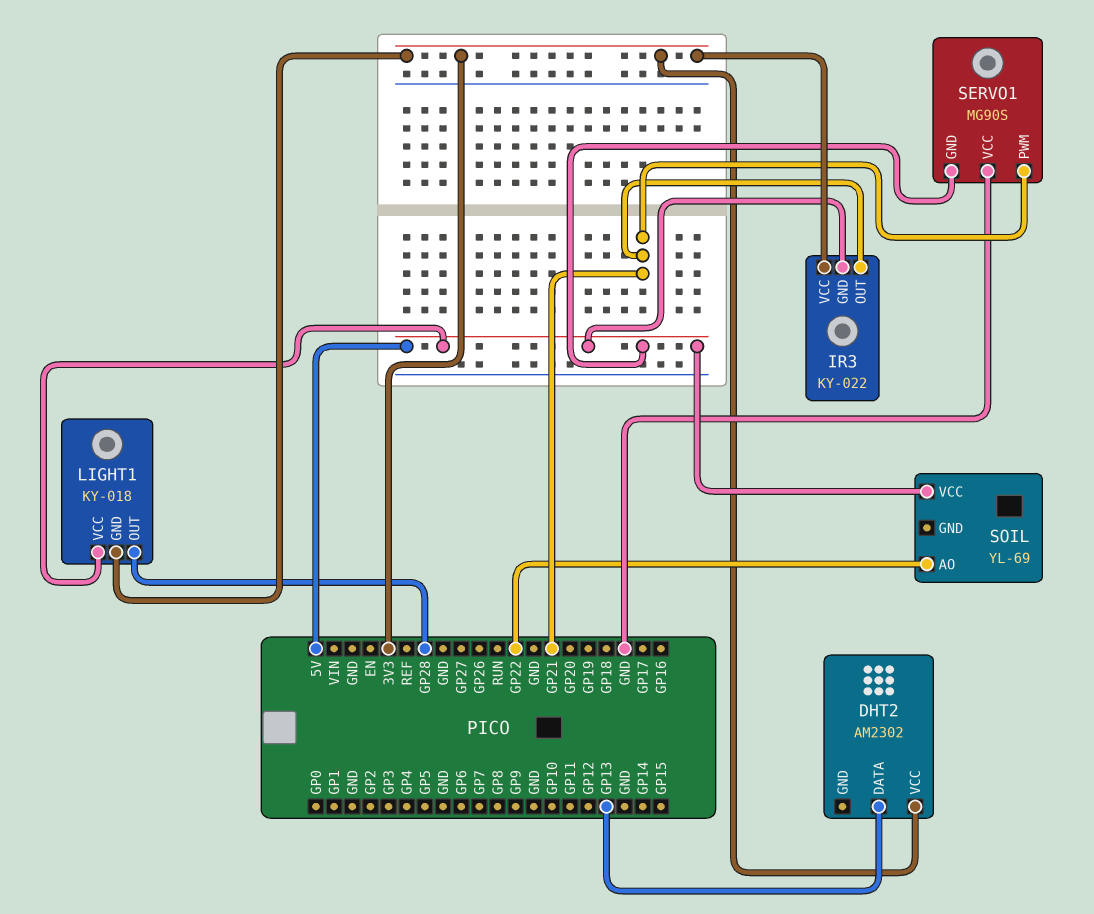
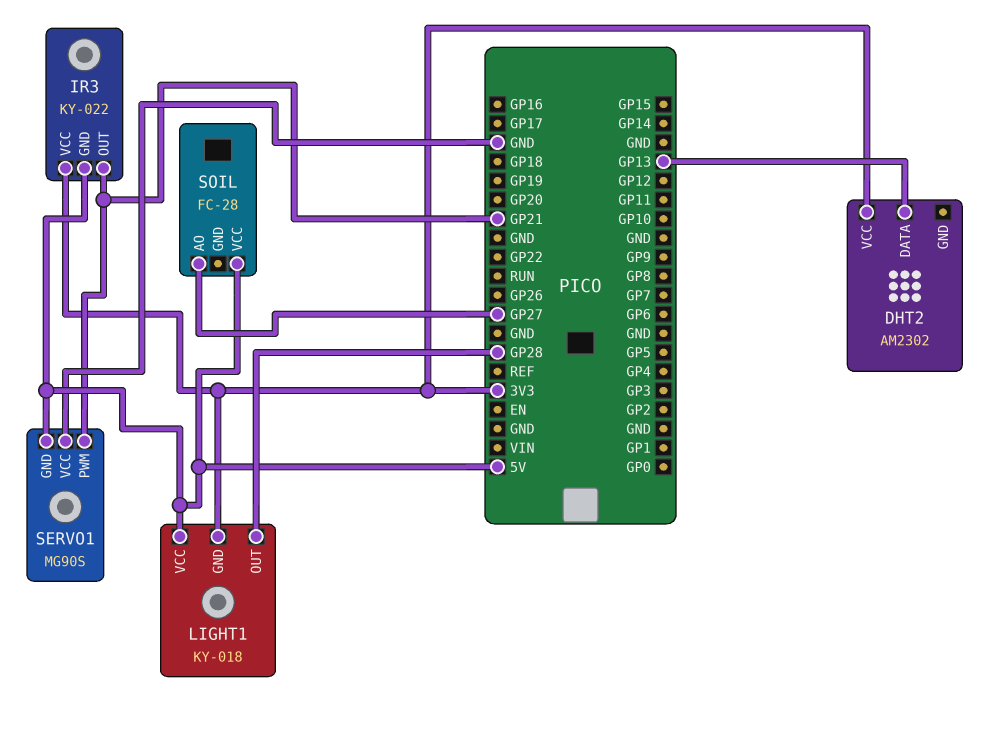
SOIL: YL-69 -> FC-28
SOIL pin AO: GP22 -> GP27

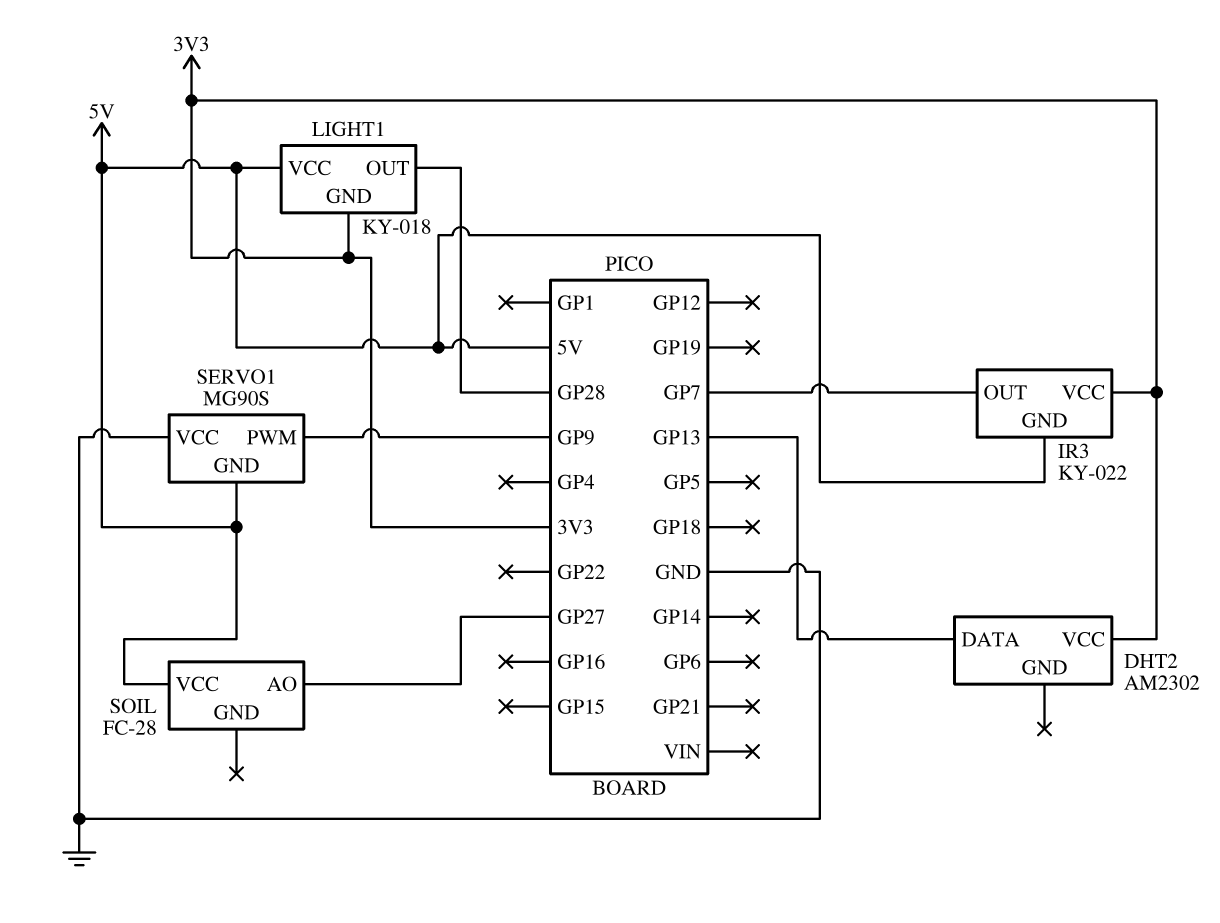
IR3 pin OUT: GP21 -> GP7
SERVO1 pin PWM: GP21 -> GP9

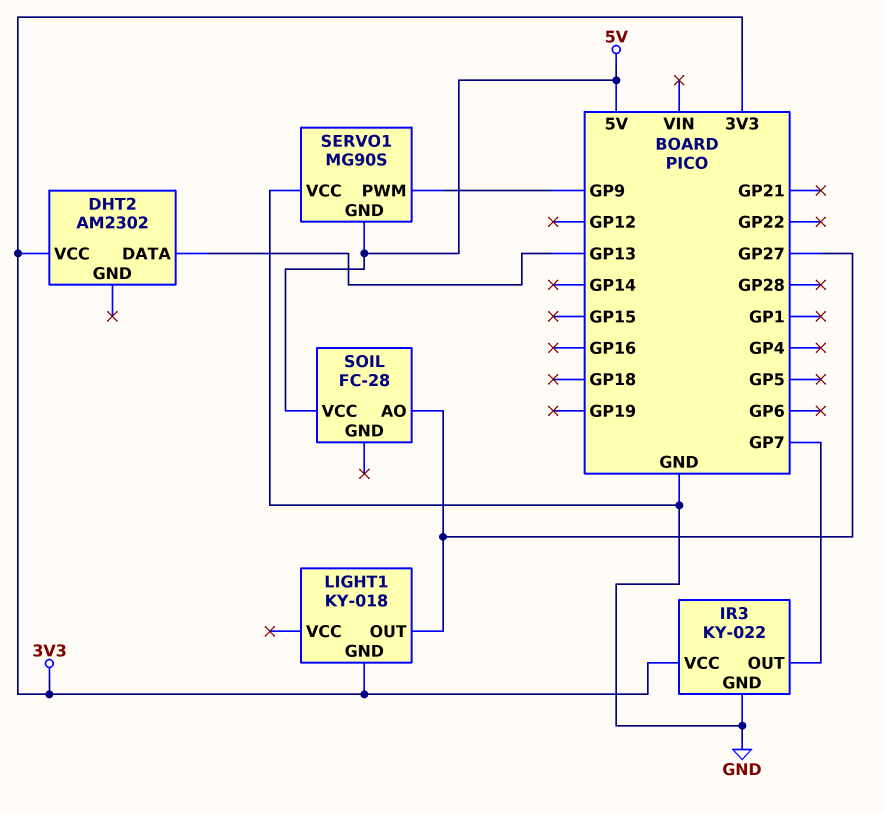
IR3 pin GND: 5V -> GND
LIGHT1 pin OUT: GP28 -> GP27
LIGHT1 pin VCC: 5V -> none

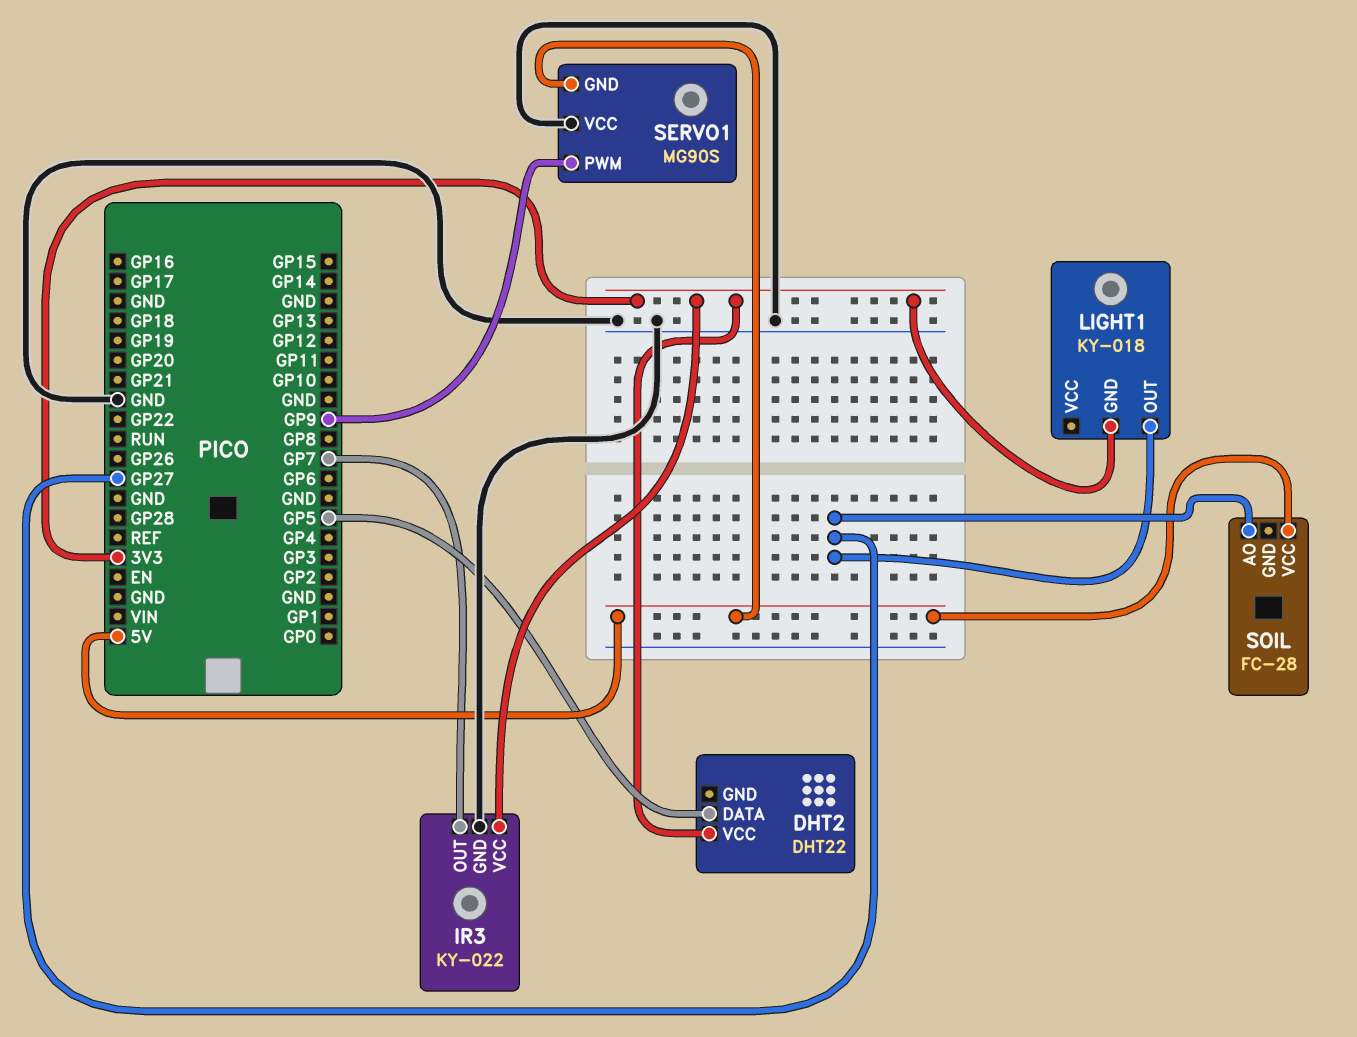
DHT2: AM2302 -> DHT22
DHT2 pin DATA: GP13 -> GP5

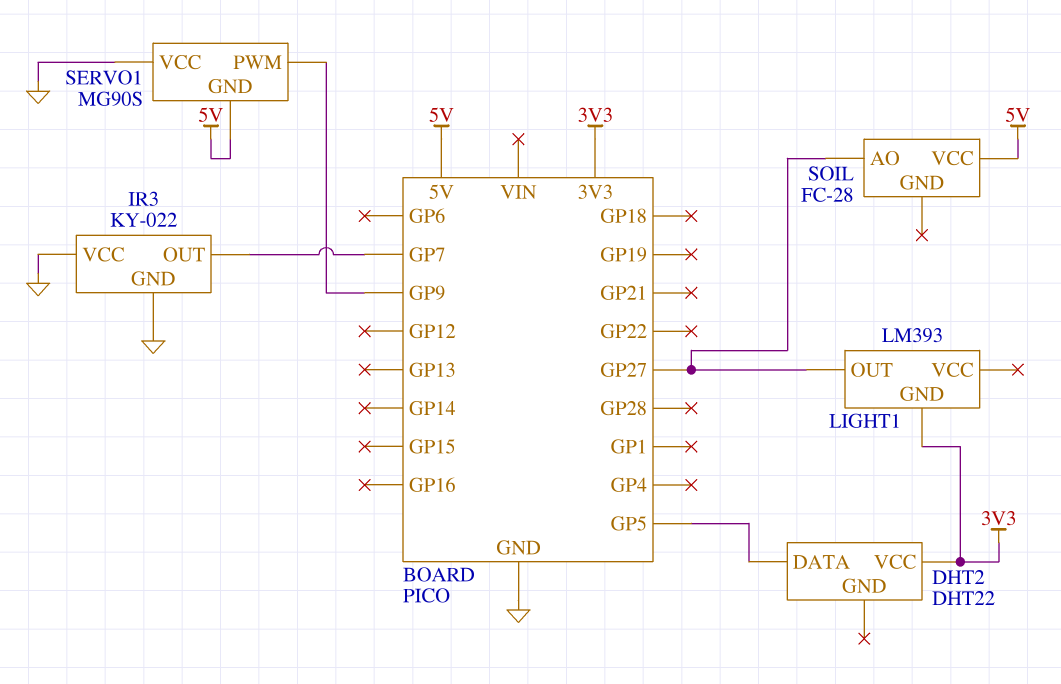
IR3 pin VCC: 3V3 -> GND
LIGHT1: KY-018 -> LM393

